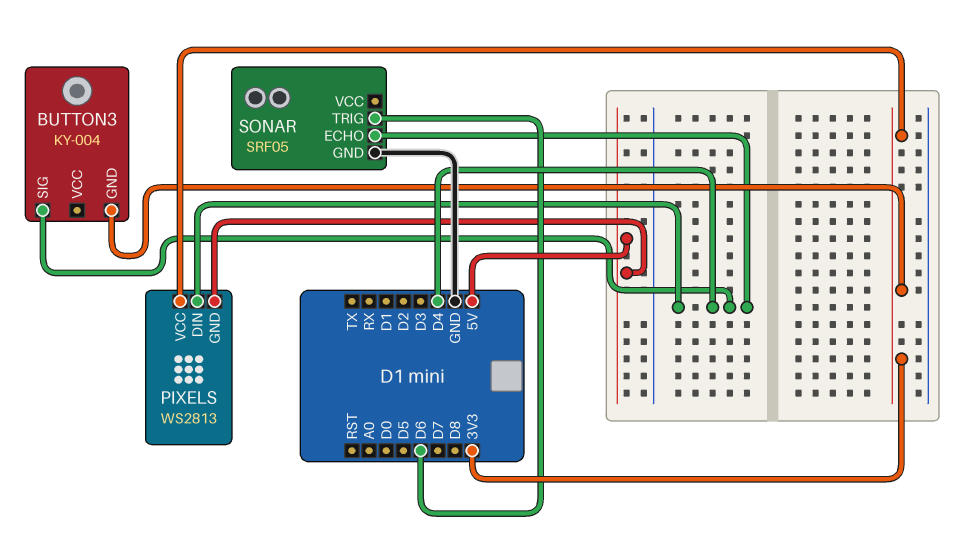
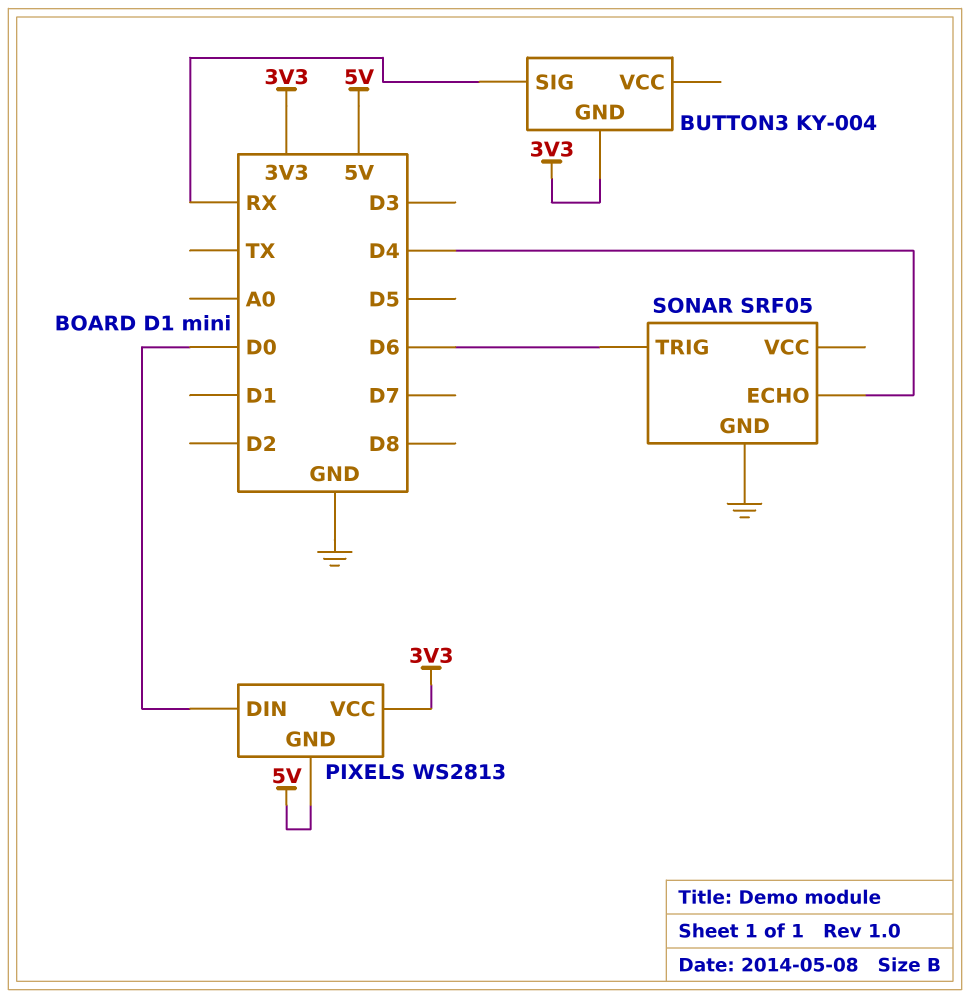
BUTTON3 pin SIG: D4 -> RX
PIXELS pin DIN: D4 -> D0

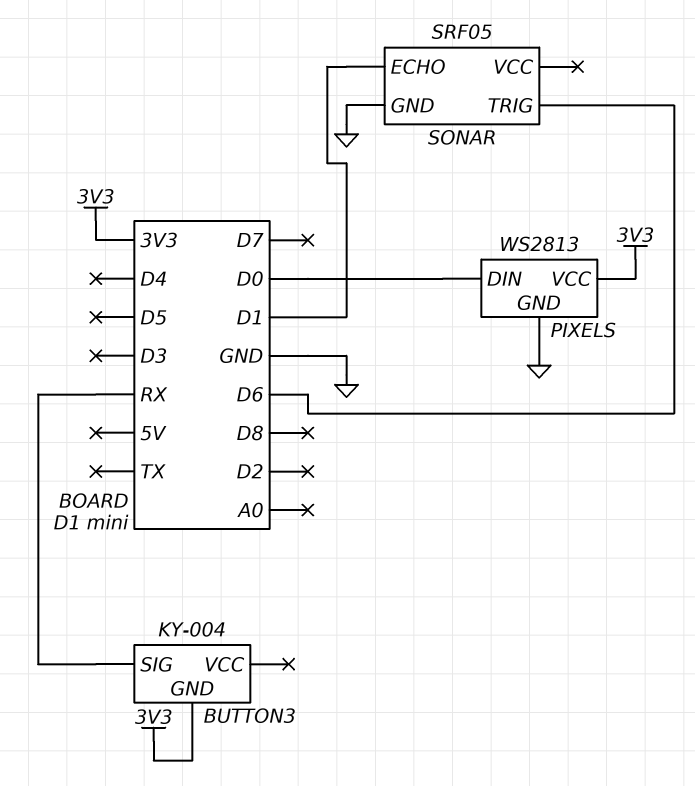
PIXELS pin GND: 5V -> GND
SONAR pin ECHO: D4 -> D1

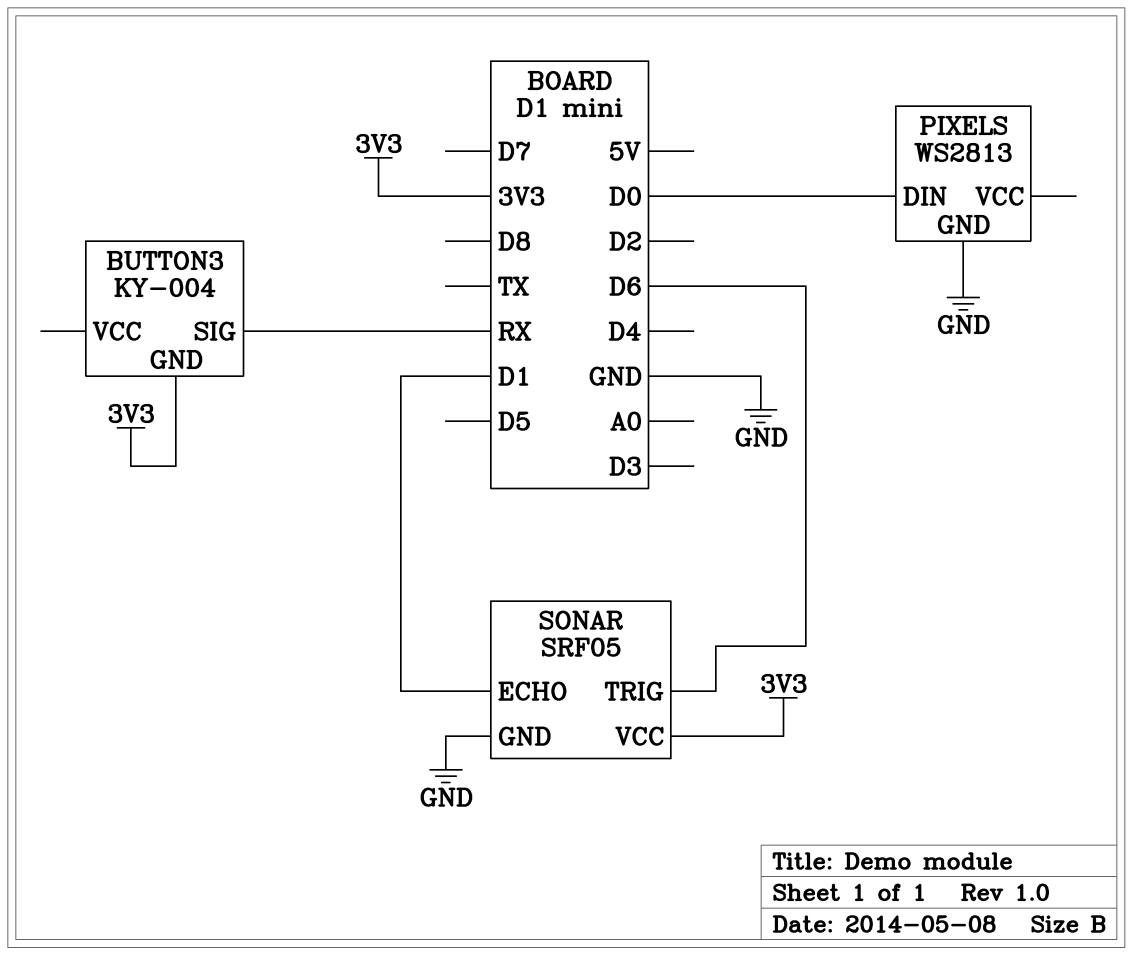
PIXELS pin VCC: 3V3 -> none
SONAR pin VCC: none -> 3V3

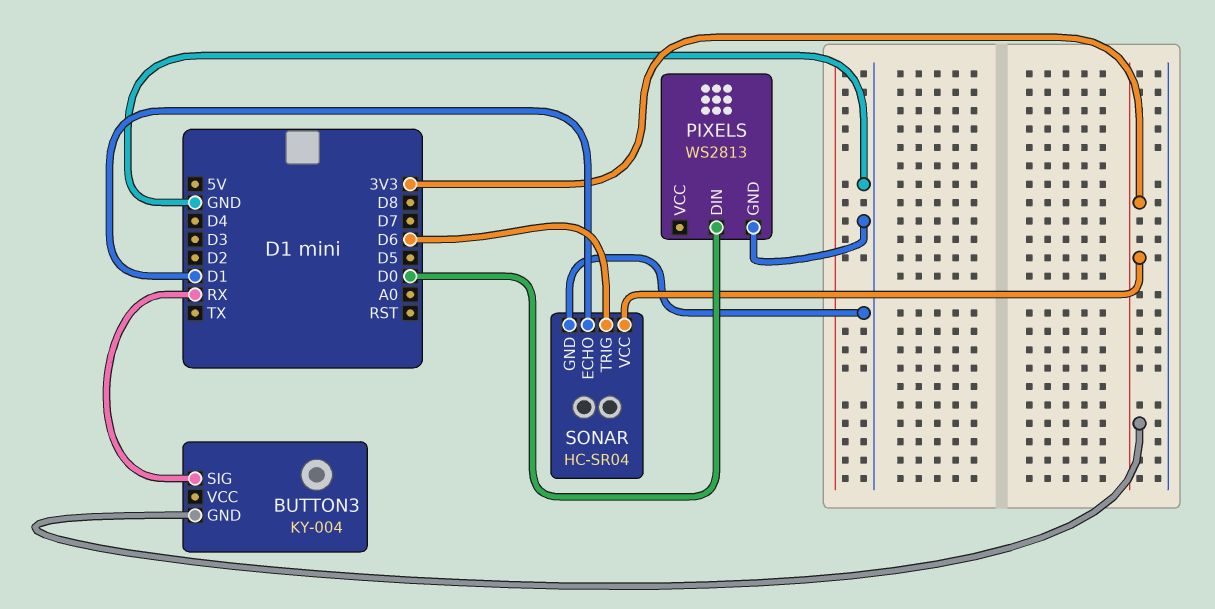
SONAR: SRF05 -> HC-SR04

